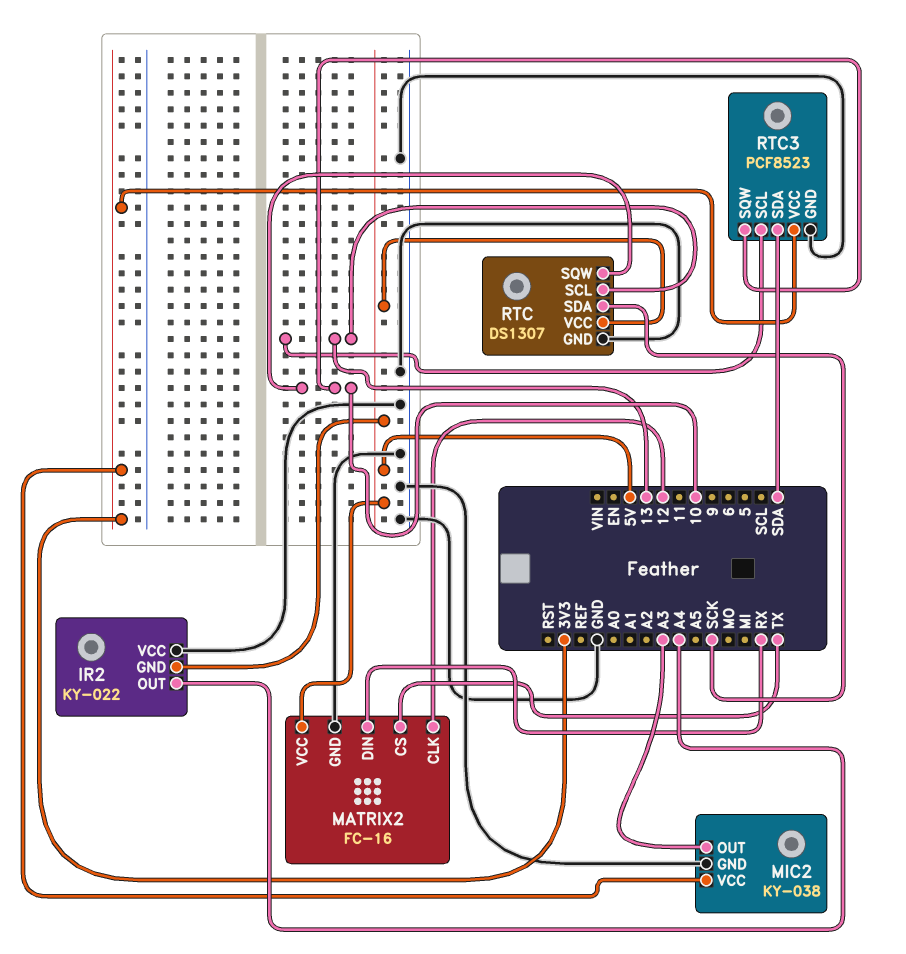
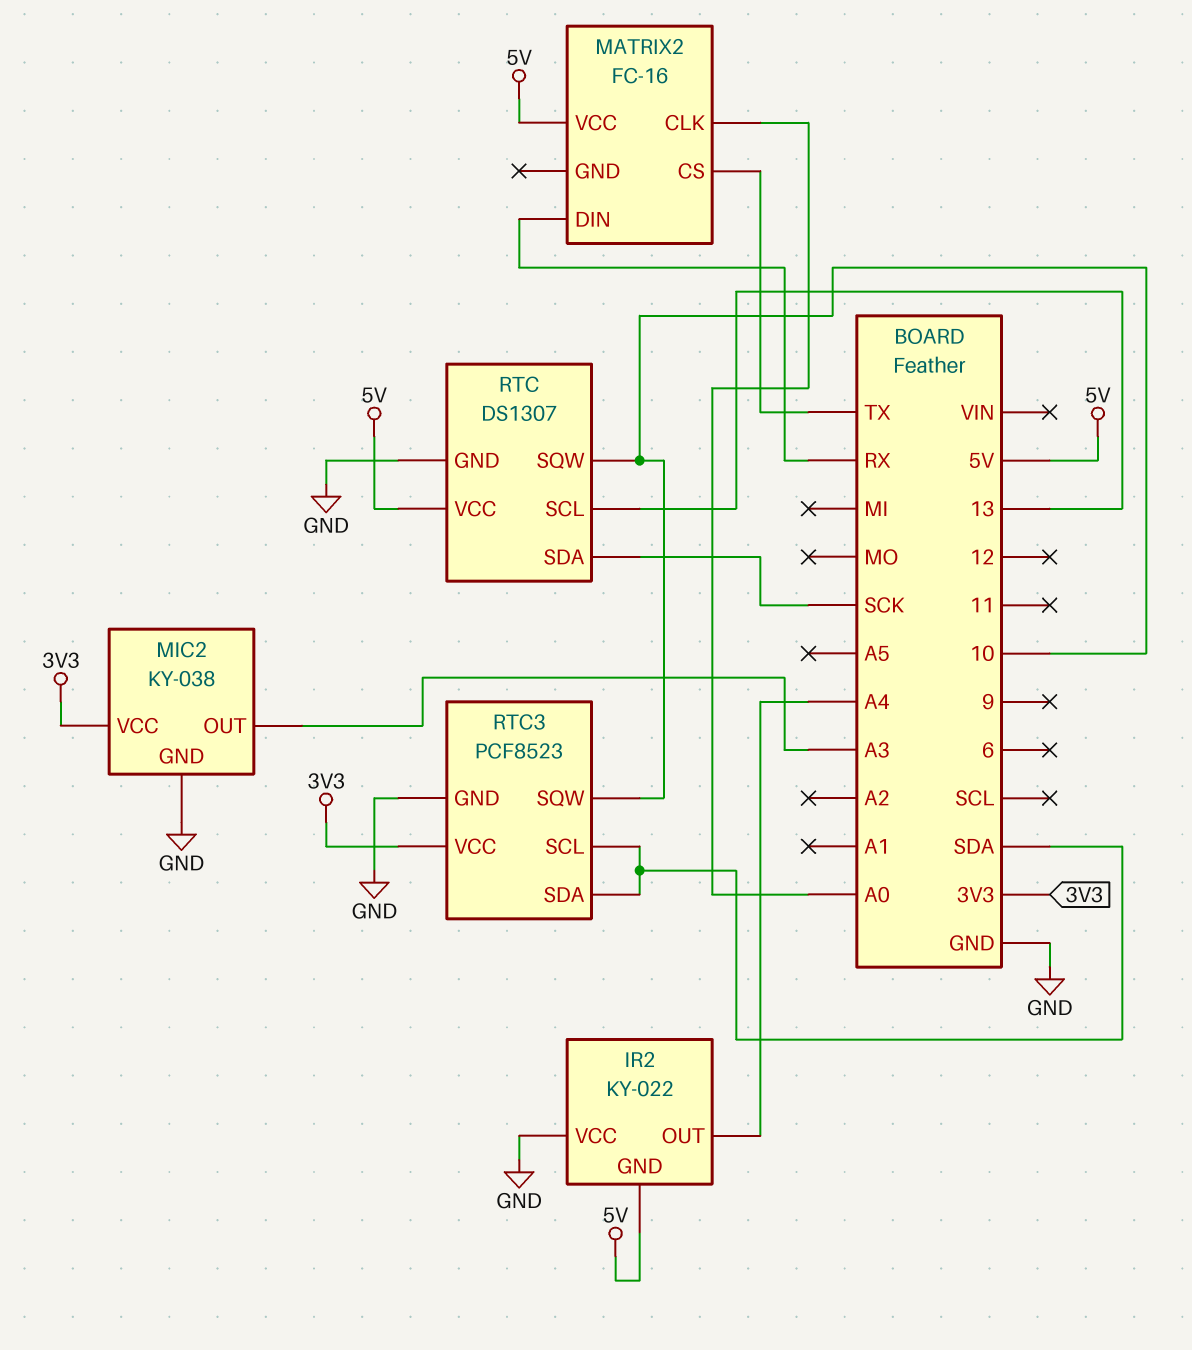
MATRIX2 pin CLK: 12 -> A0
MATRIX2 pin GND: GND -> none
RTC3 pin SCL: 13 -> SDA

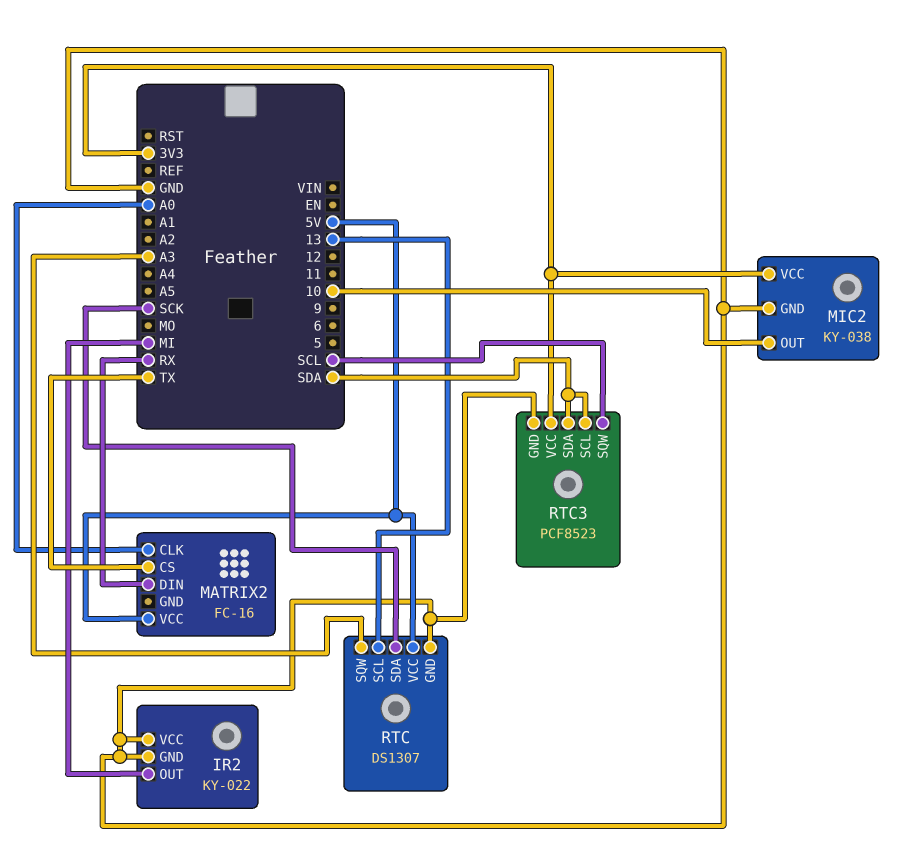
IR2 pin GND: 5V -> GND
IR2 pin OUT: A4 -> MI
MIC2 pin OUT: A3 -> 10
RTC pin SQW: 10 -> A3
RTC3 pin SQW: 10 -> SCL

